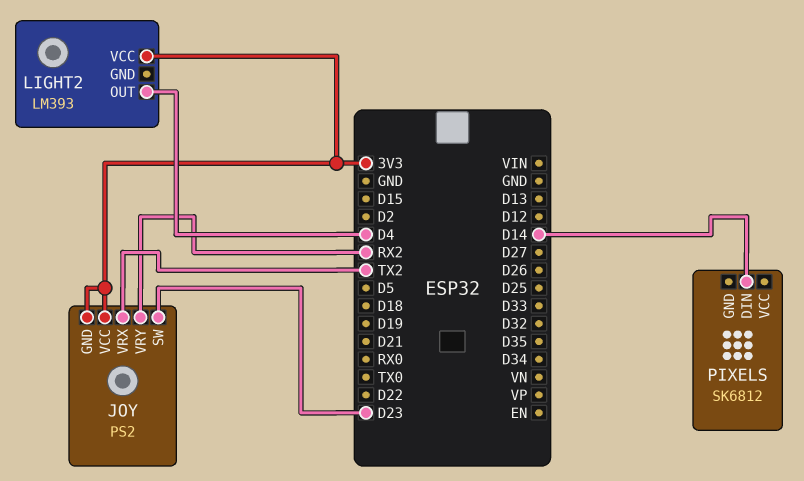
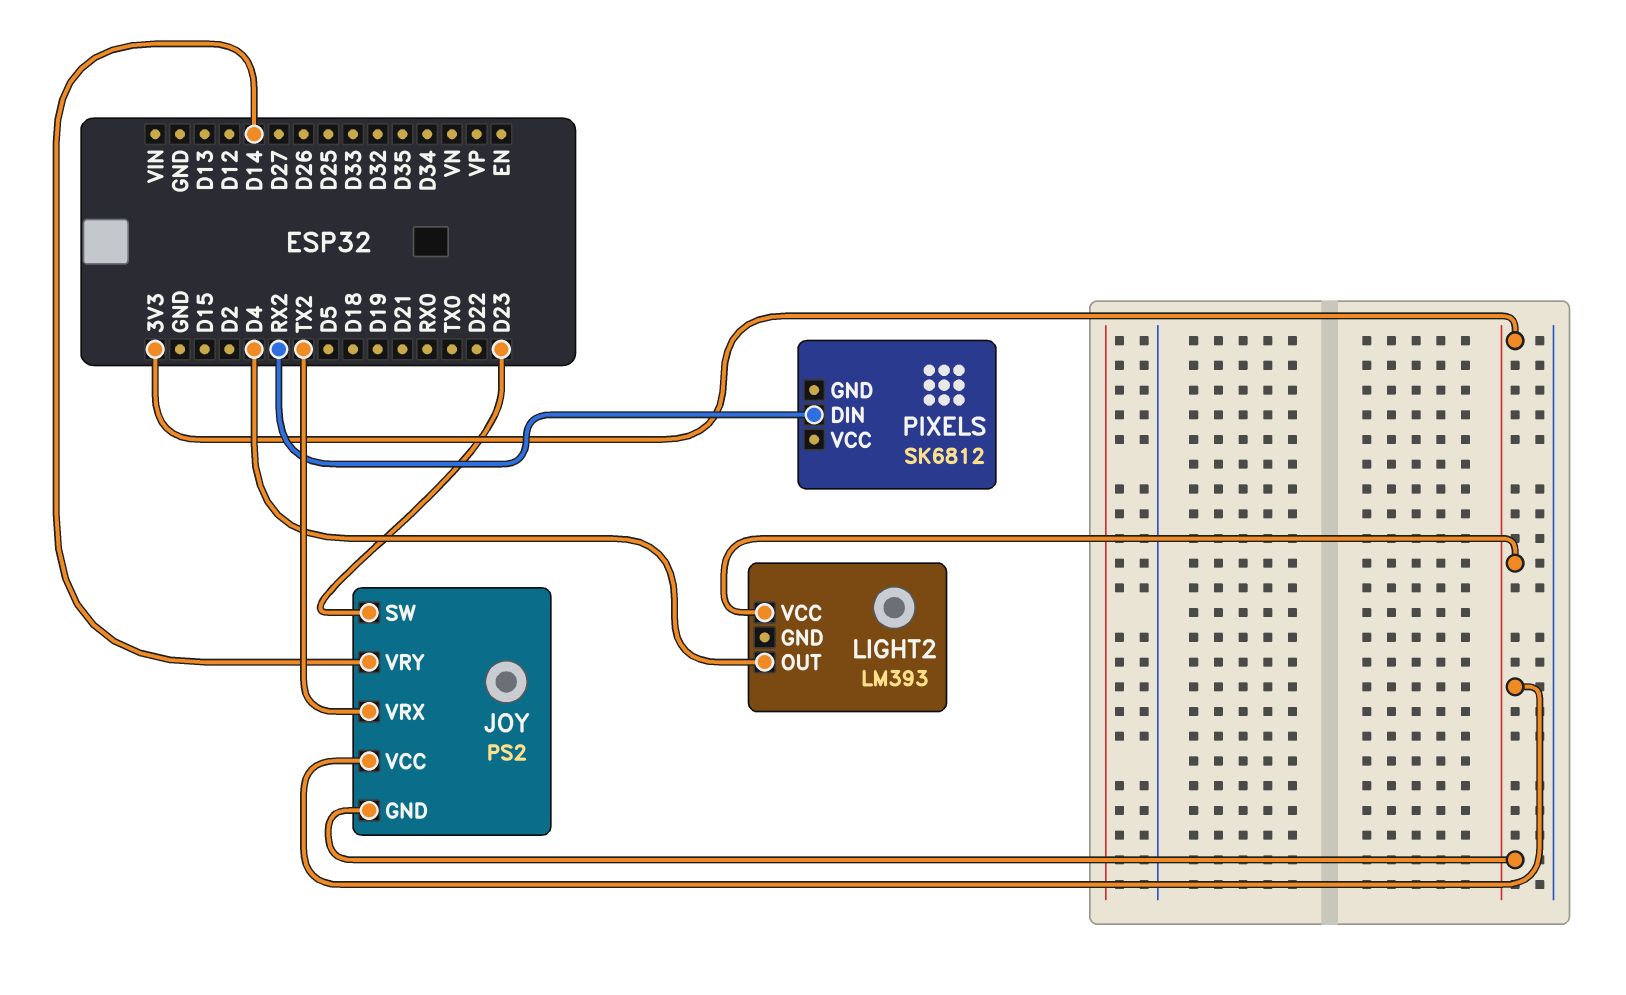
JOY pin VRY: RX2 -> D14
PIXELS pin DIN: D14 -> RX2

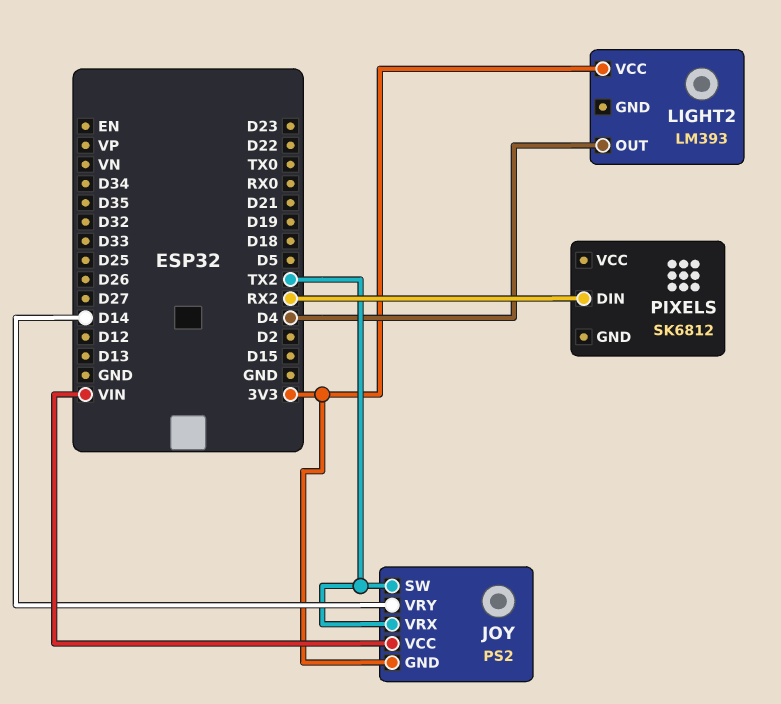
JOY pin SW: D23 -> TX2
JOY pin VCC: 3V3 -> VIN

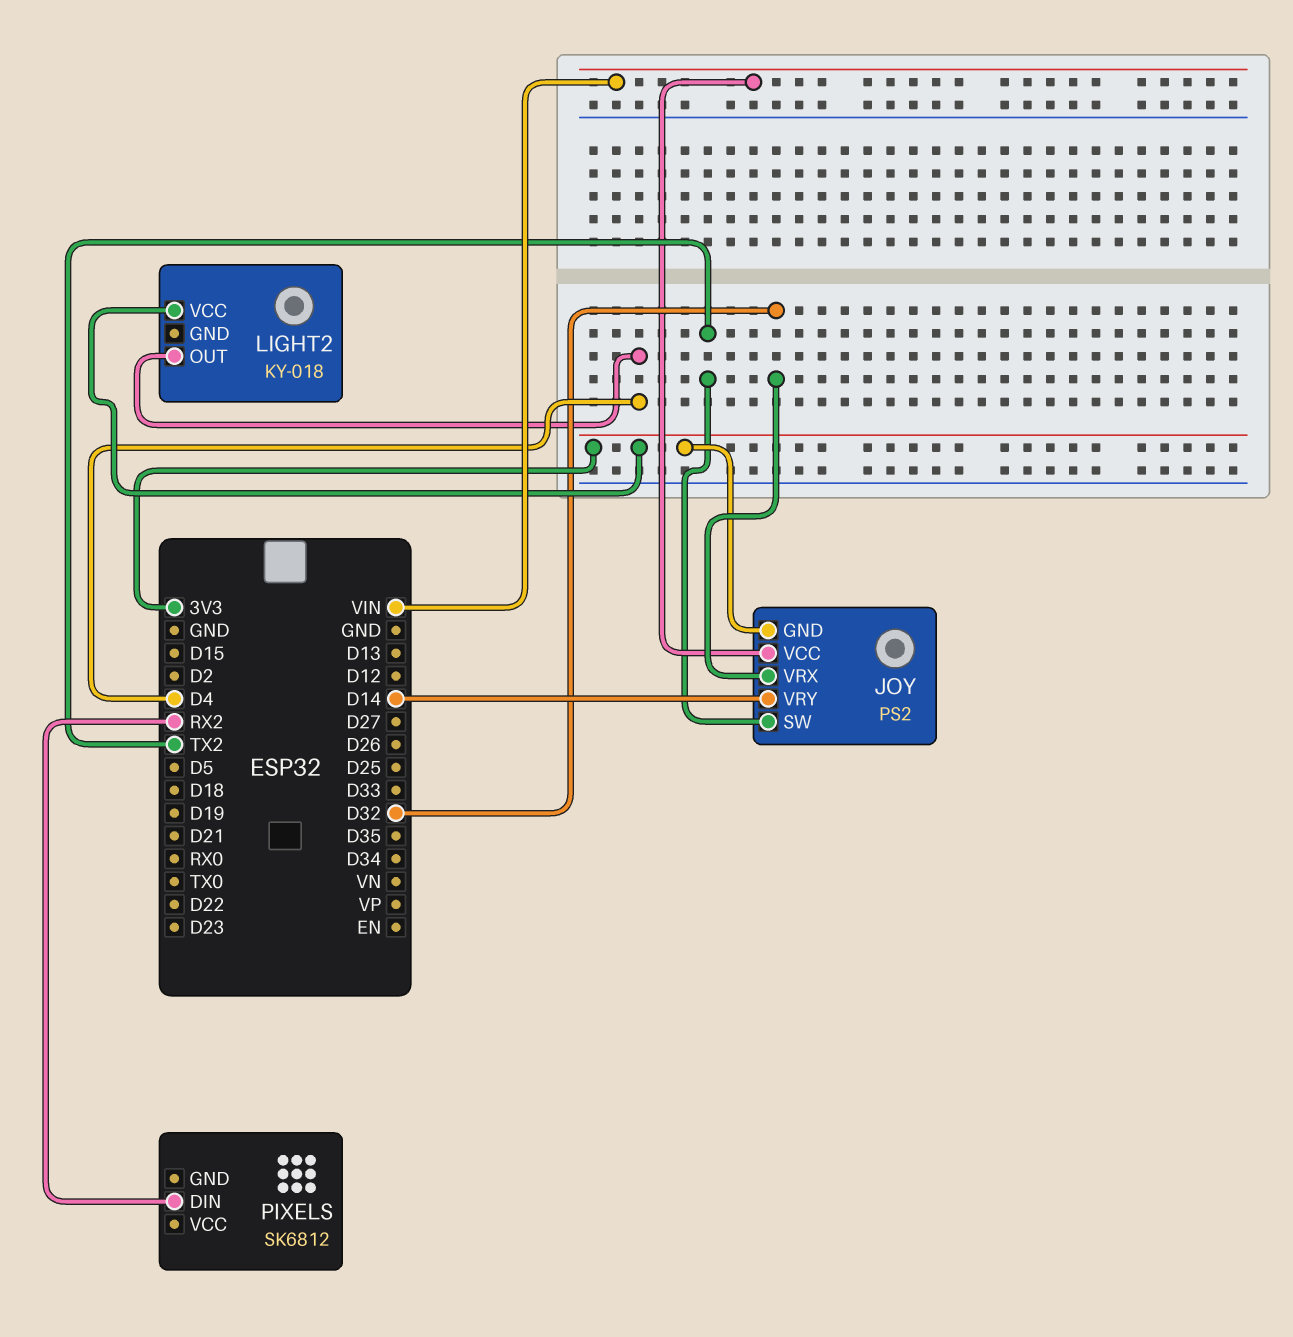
JOY pin VRX: TX2 -> D32
LIGHT2: LM393 -> KY-018

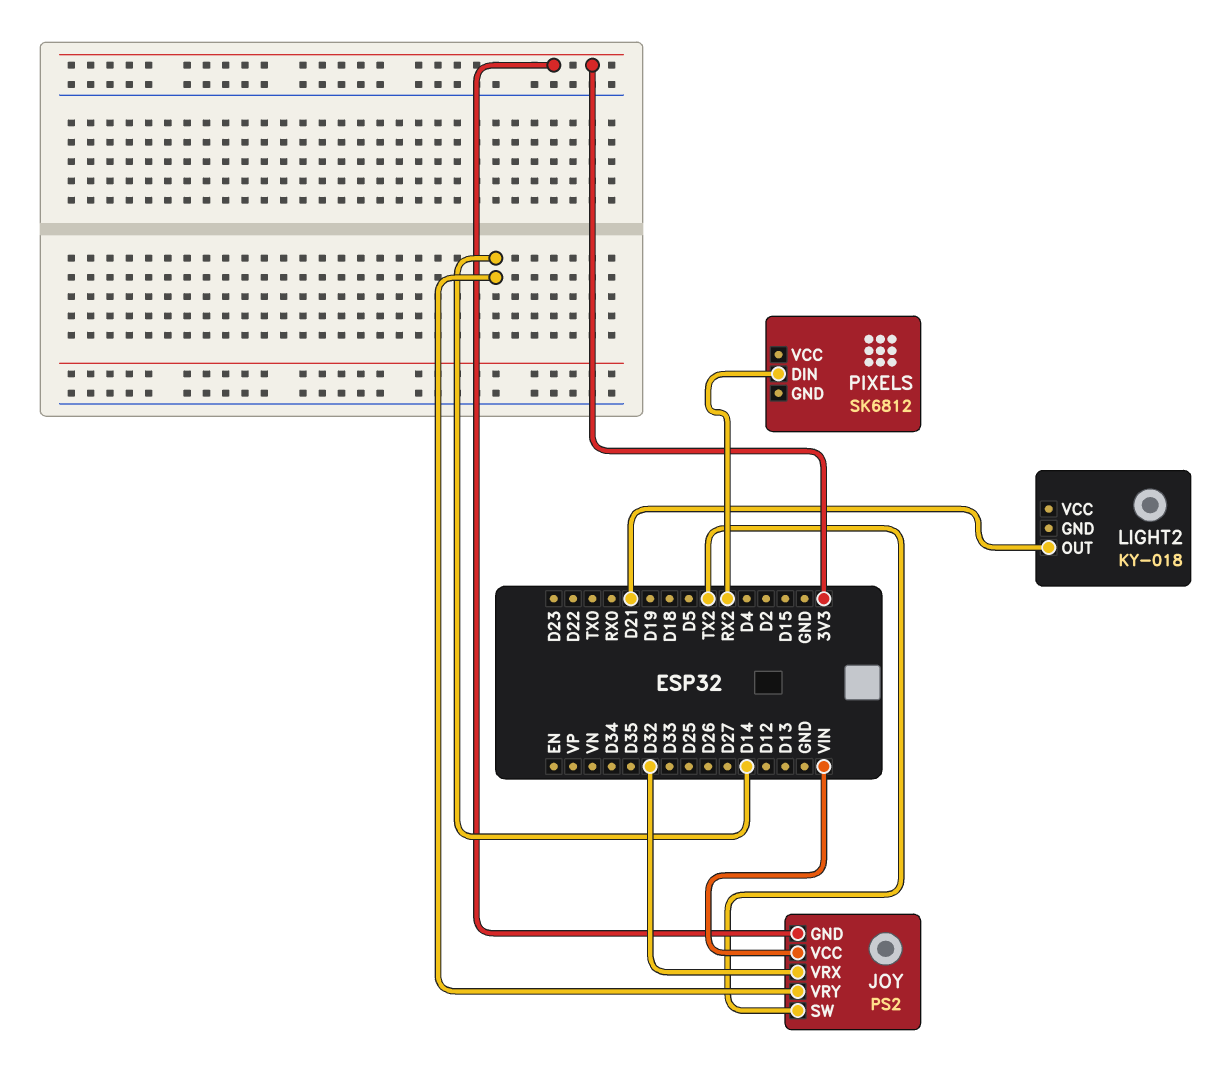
LIGHT2 pin OUT: D4 -> D21
LIGHT2 pin VCC: 3V3 -> none

